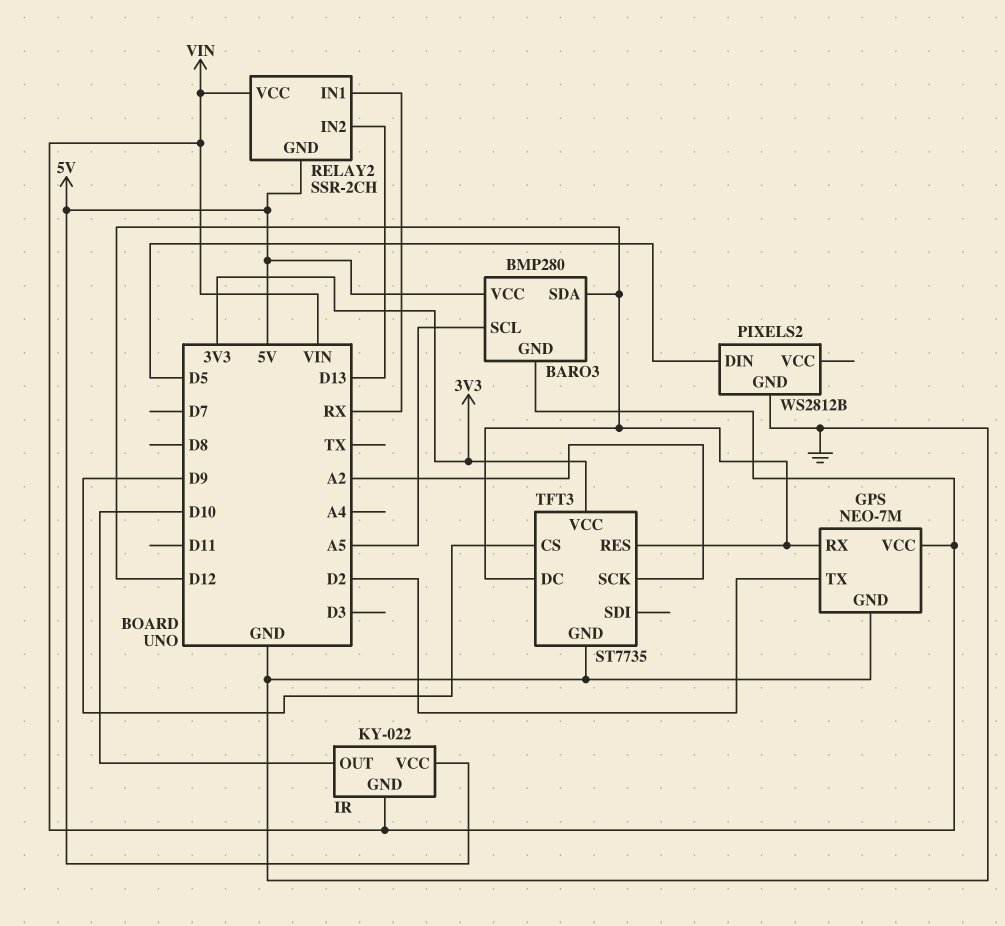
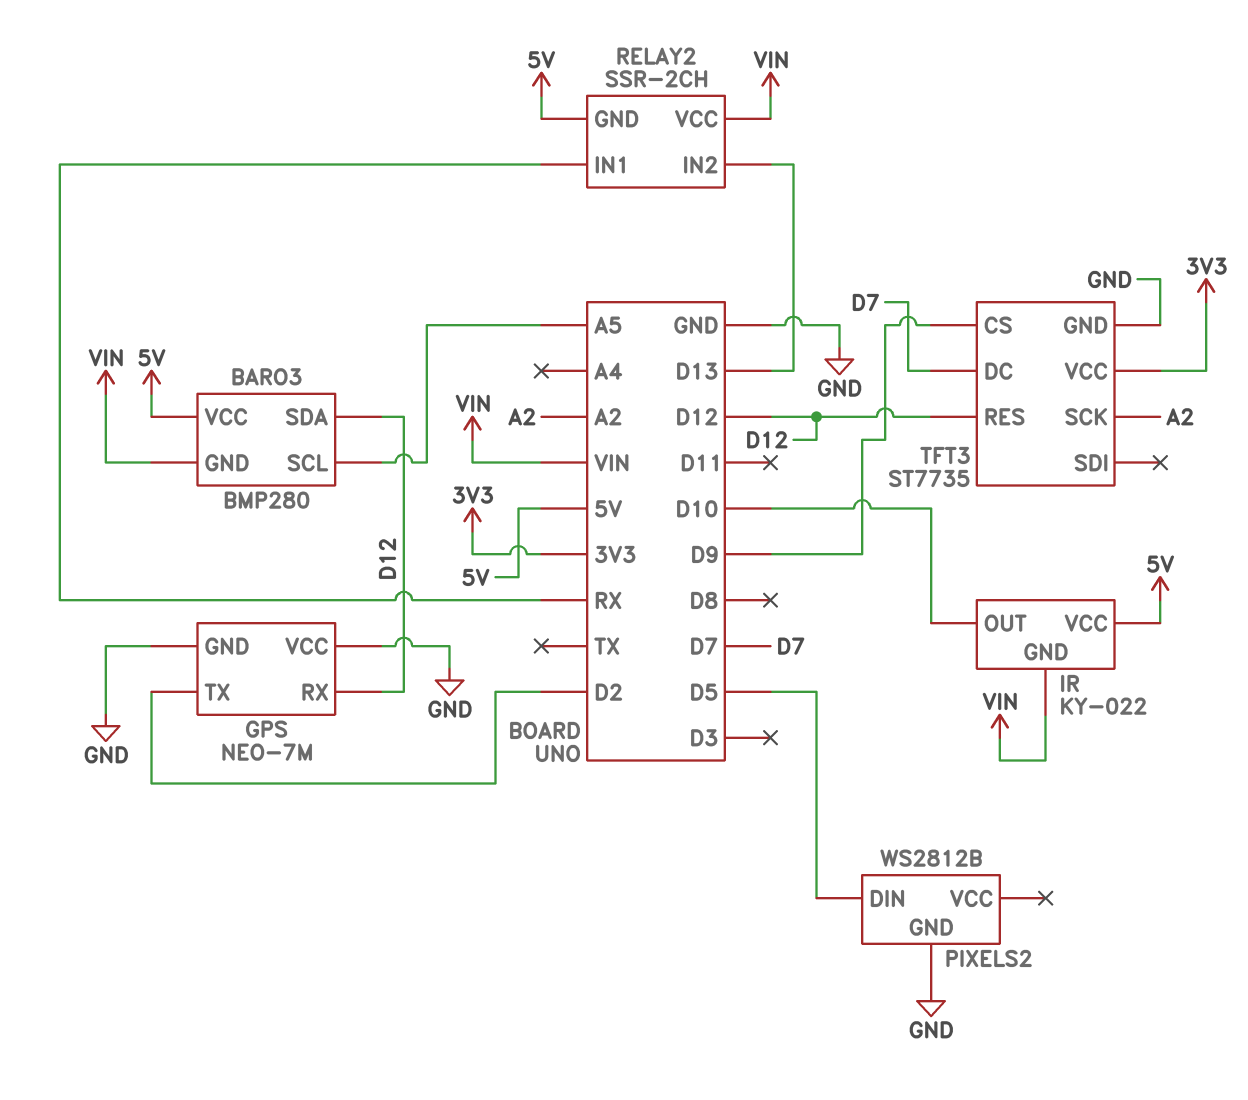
GPS pin VCC: VIN -> GND
TFT3 pin DC: D12 -> D7

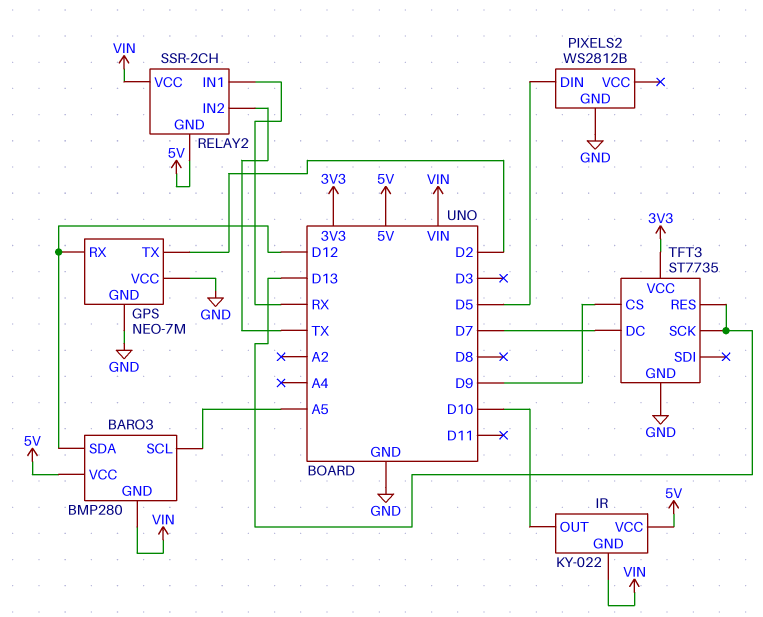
RELAY2 pin IN2: D13 -> TX
TFT3 pin RES: D12 -> D13
TFT3 pin SCK: A2 -> D13

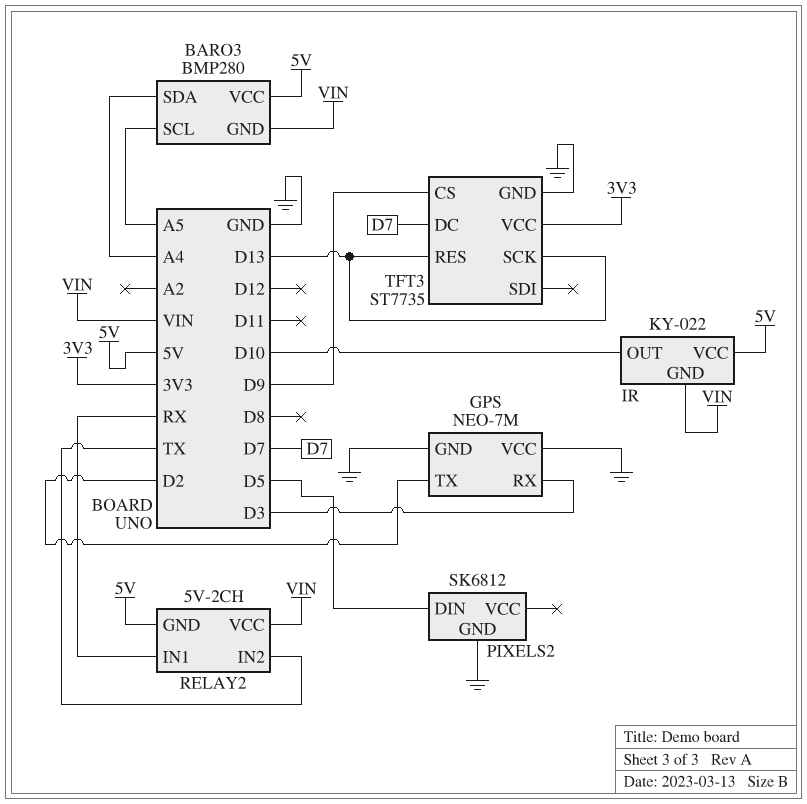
BARO3 pin SDA: D12 -> A4
GPS pin RX: D12 -> D3
PIXELS2: WS2812B -> SK6812
RELAY2: SSR-2CH -> 5V-2CH

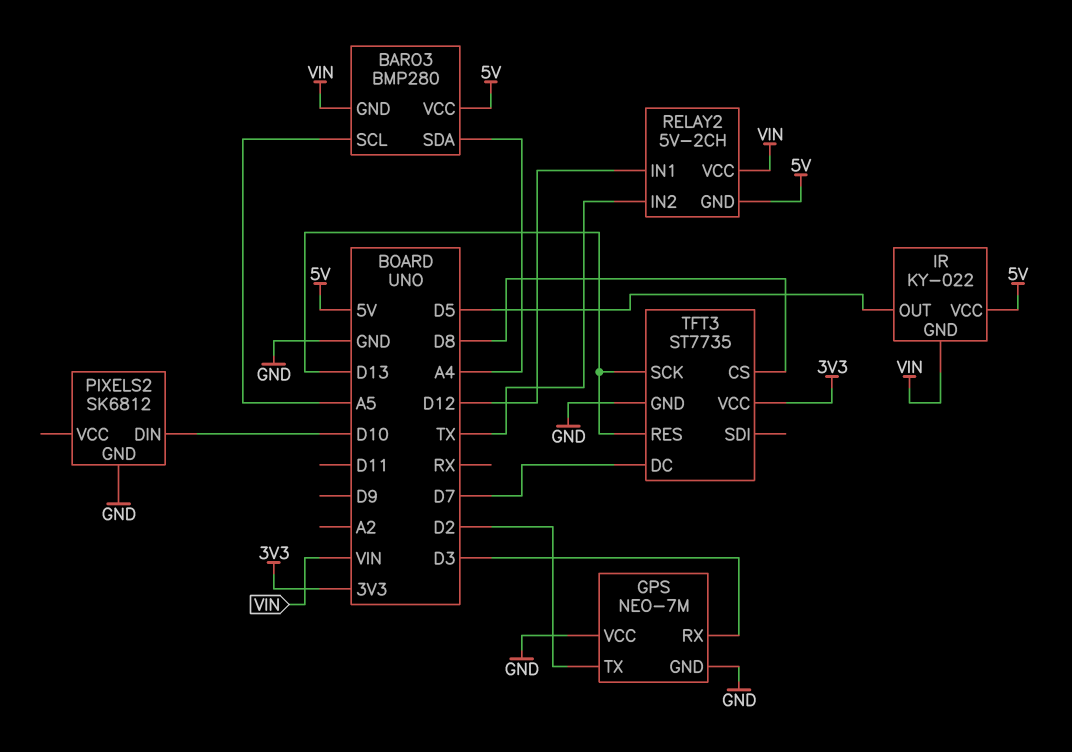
IR pin OUT: D10 -> D5
PIXELS2 pin DIN: D5 -> D10
RELAY2 pin IN1: RX -> D12
TFT3 pin CS: D9 -> D8

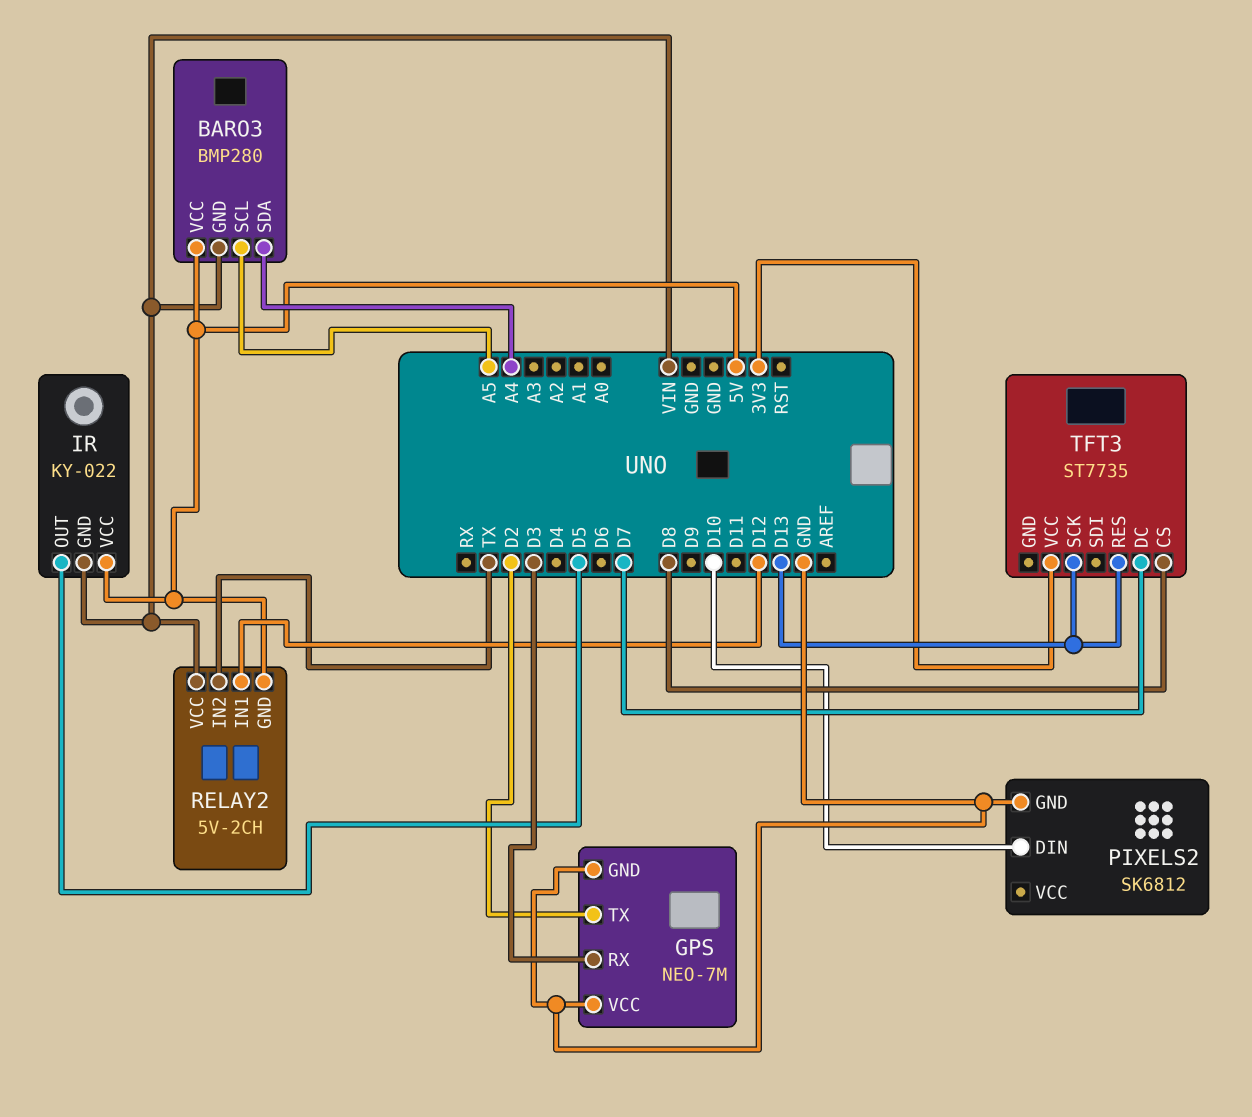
TFT3 pin GND: GND -> none

